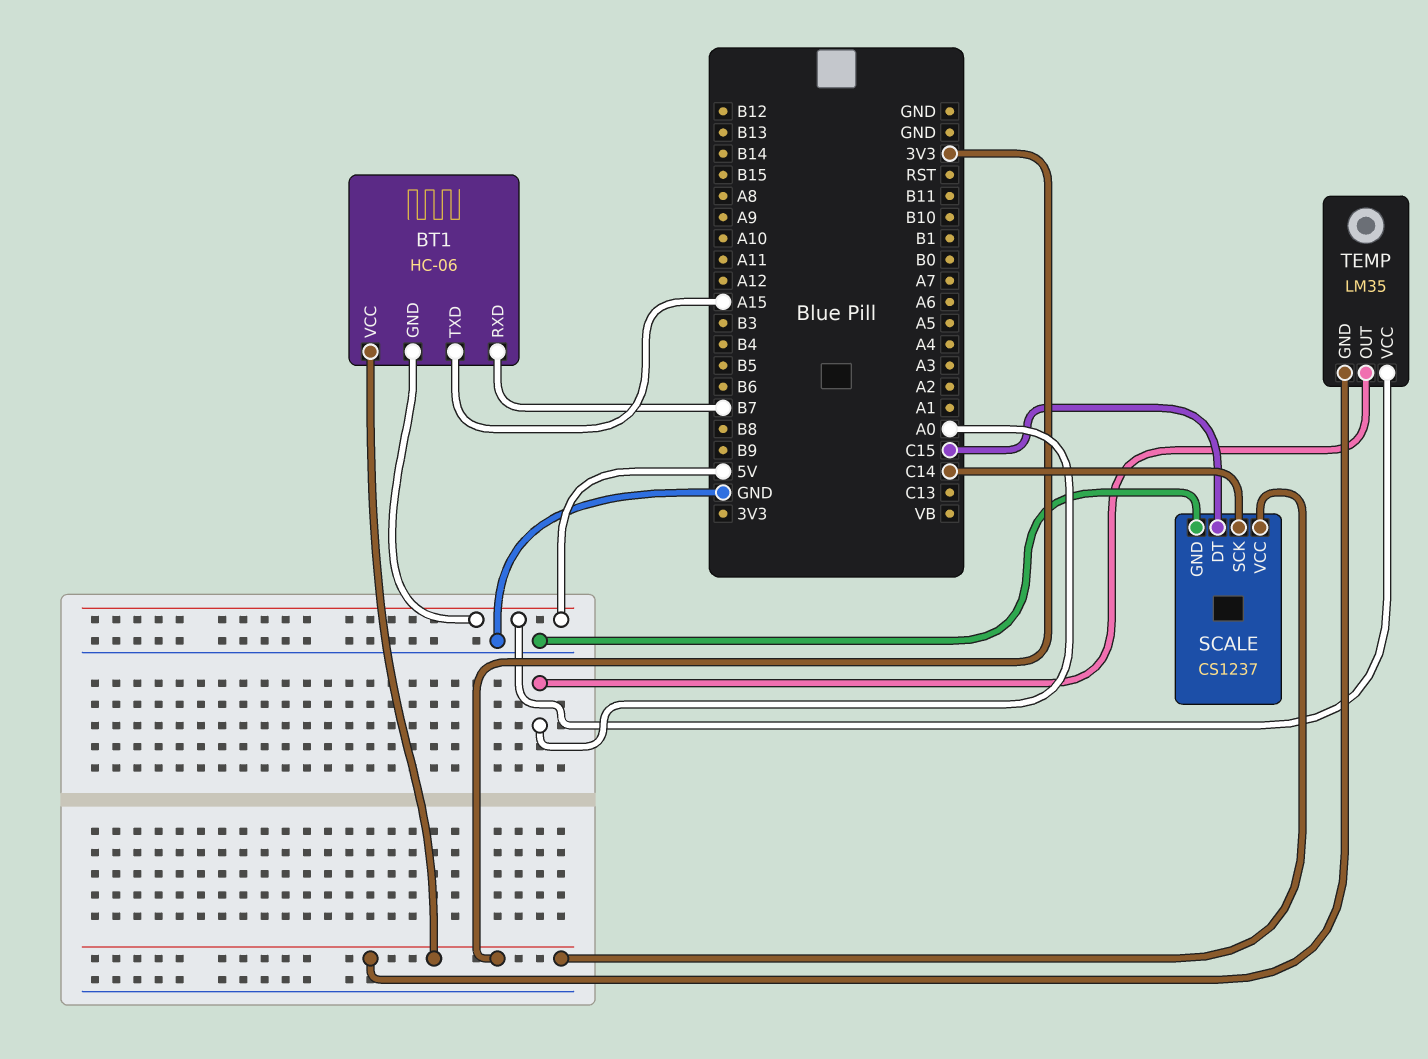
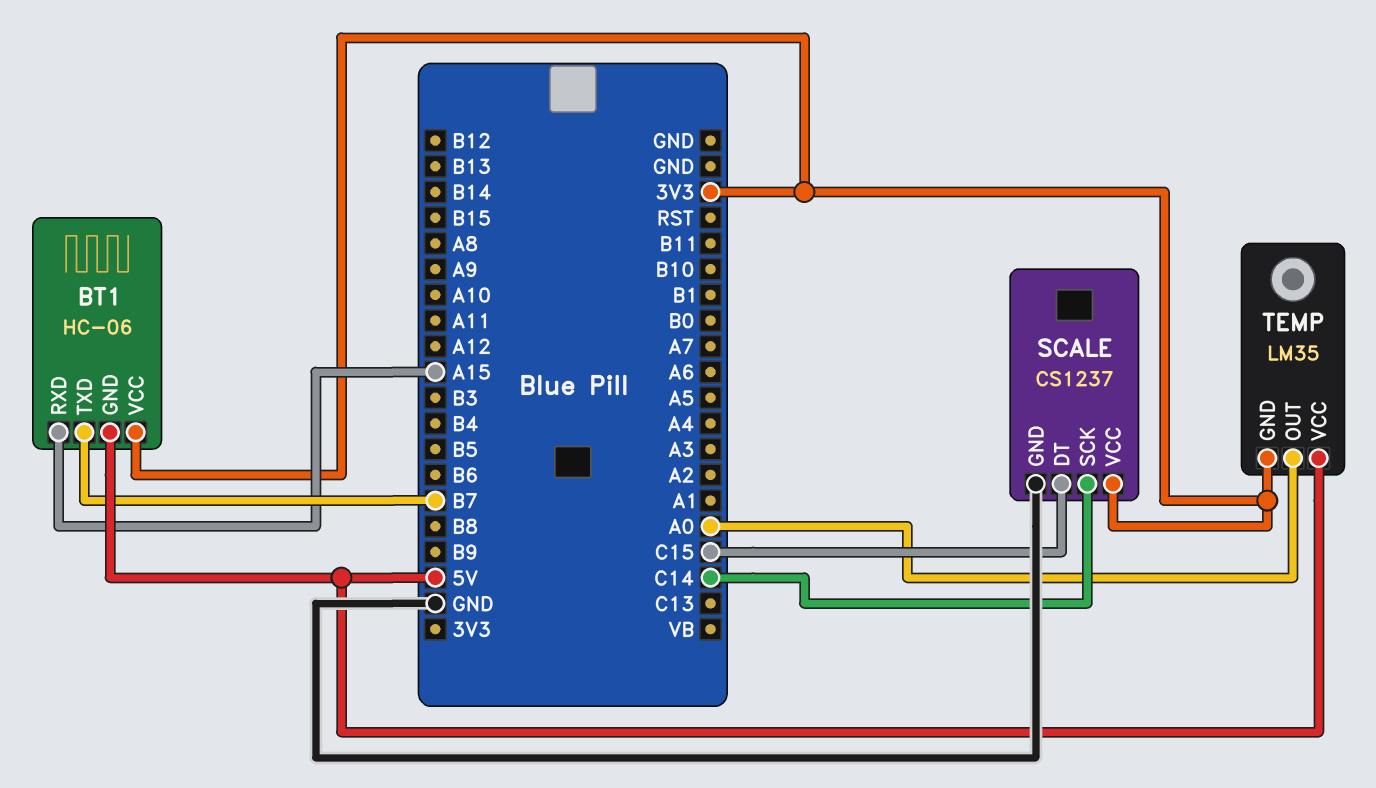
BT1 pin RXD: B7 -> A15
BT1 pin TXD: A15 -> B7

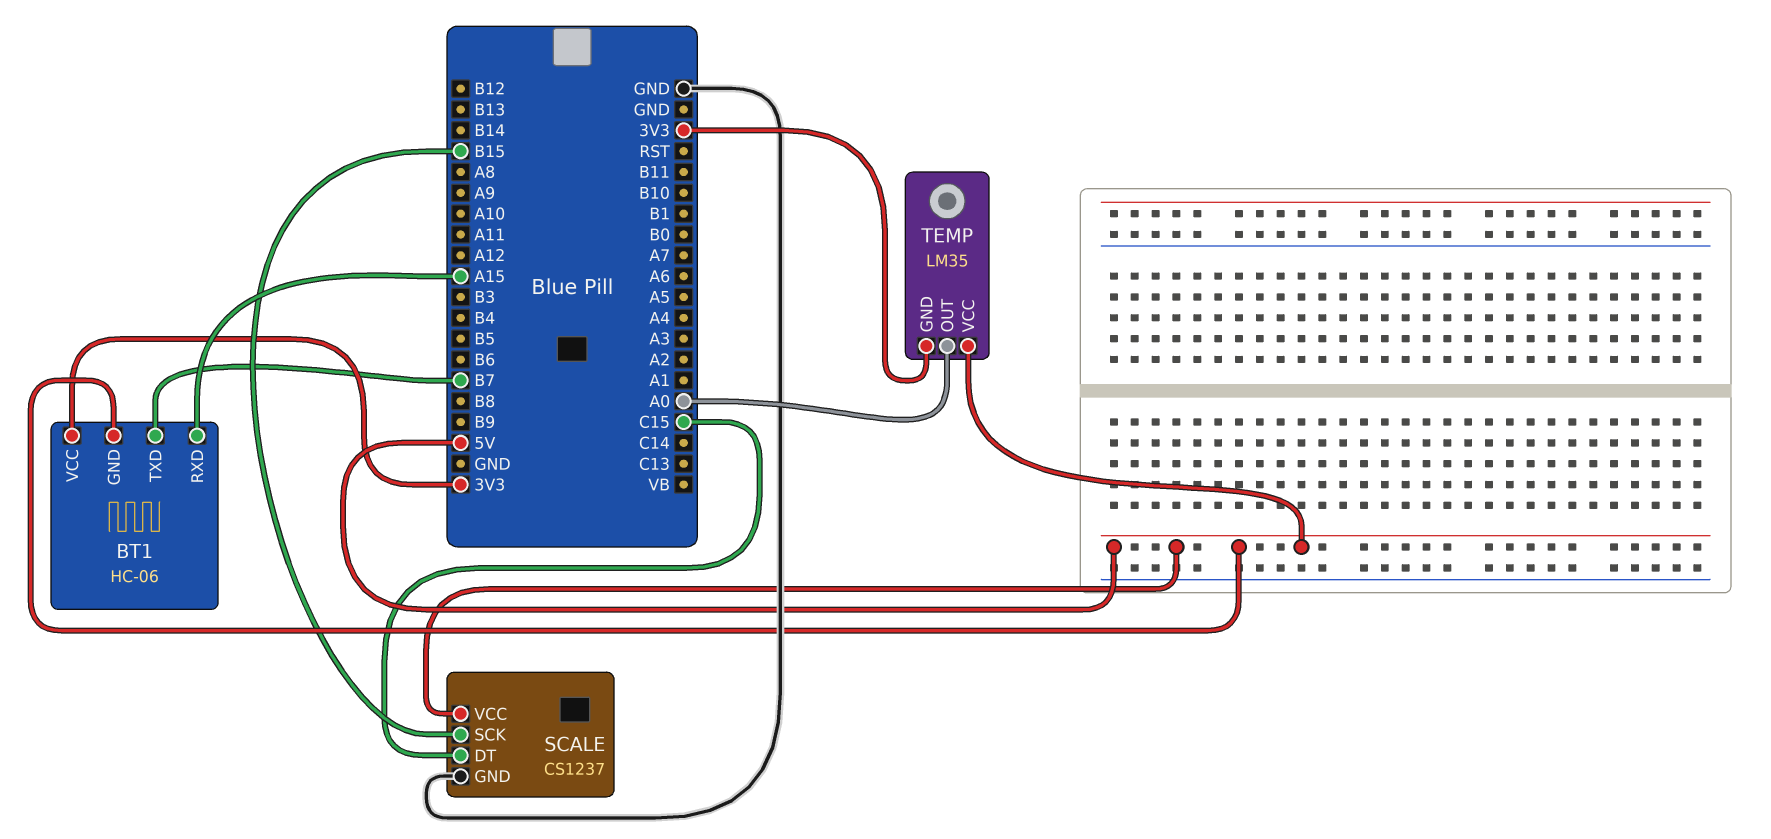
SCALE pin SCK: C14 -> B15
SCALE pin VCC: 3V3 -> 5V

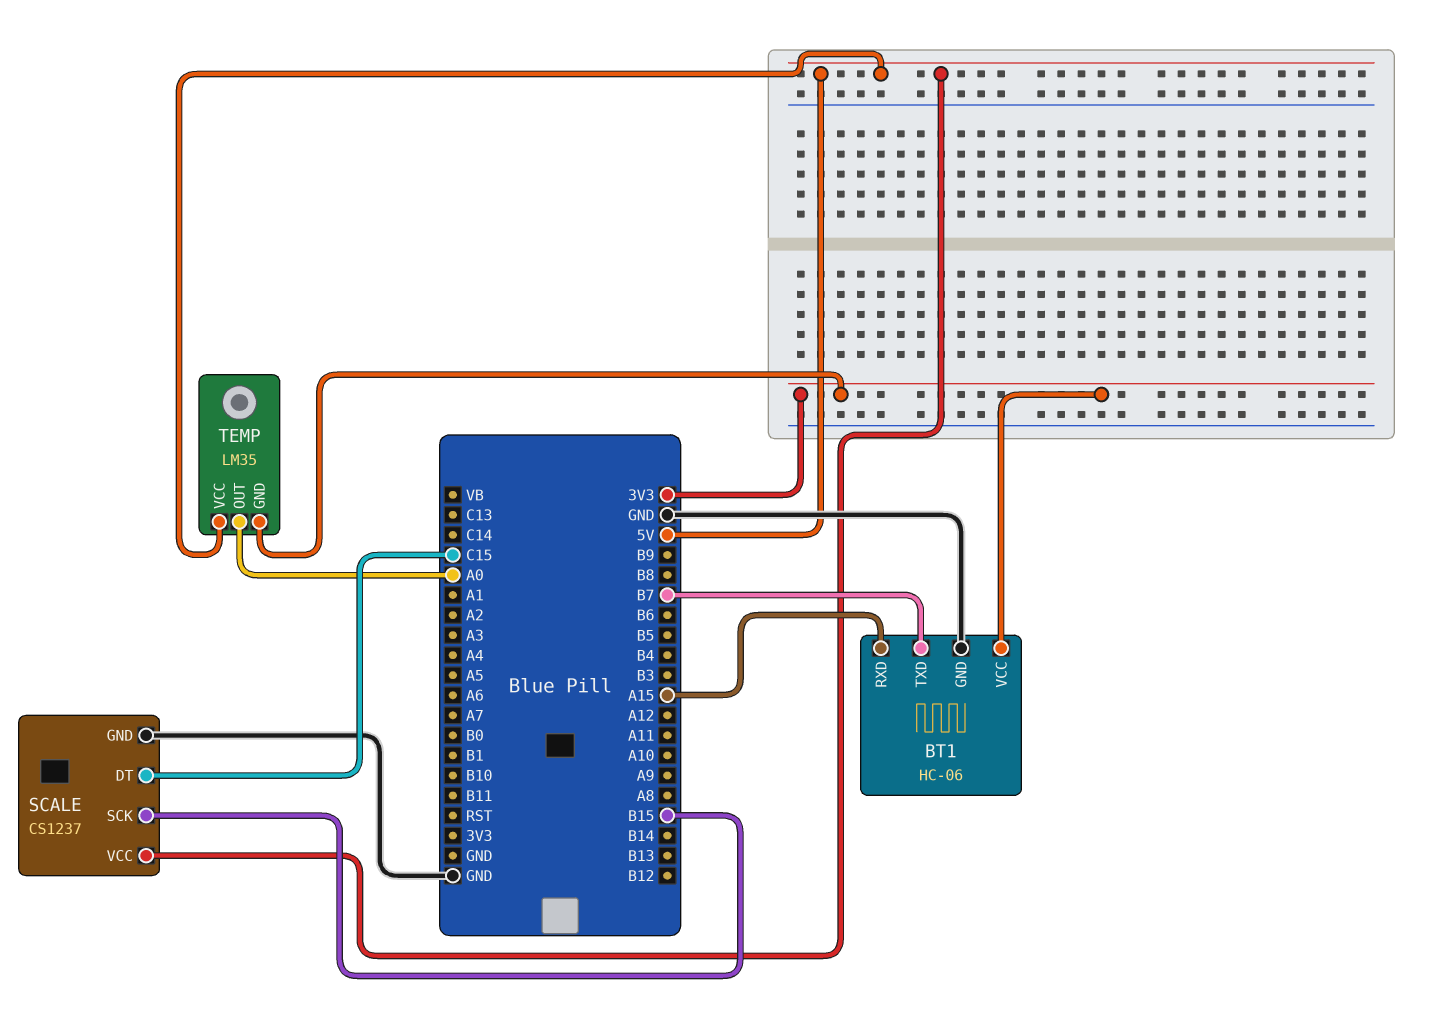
BT1 pin GND: 5V -> GND

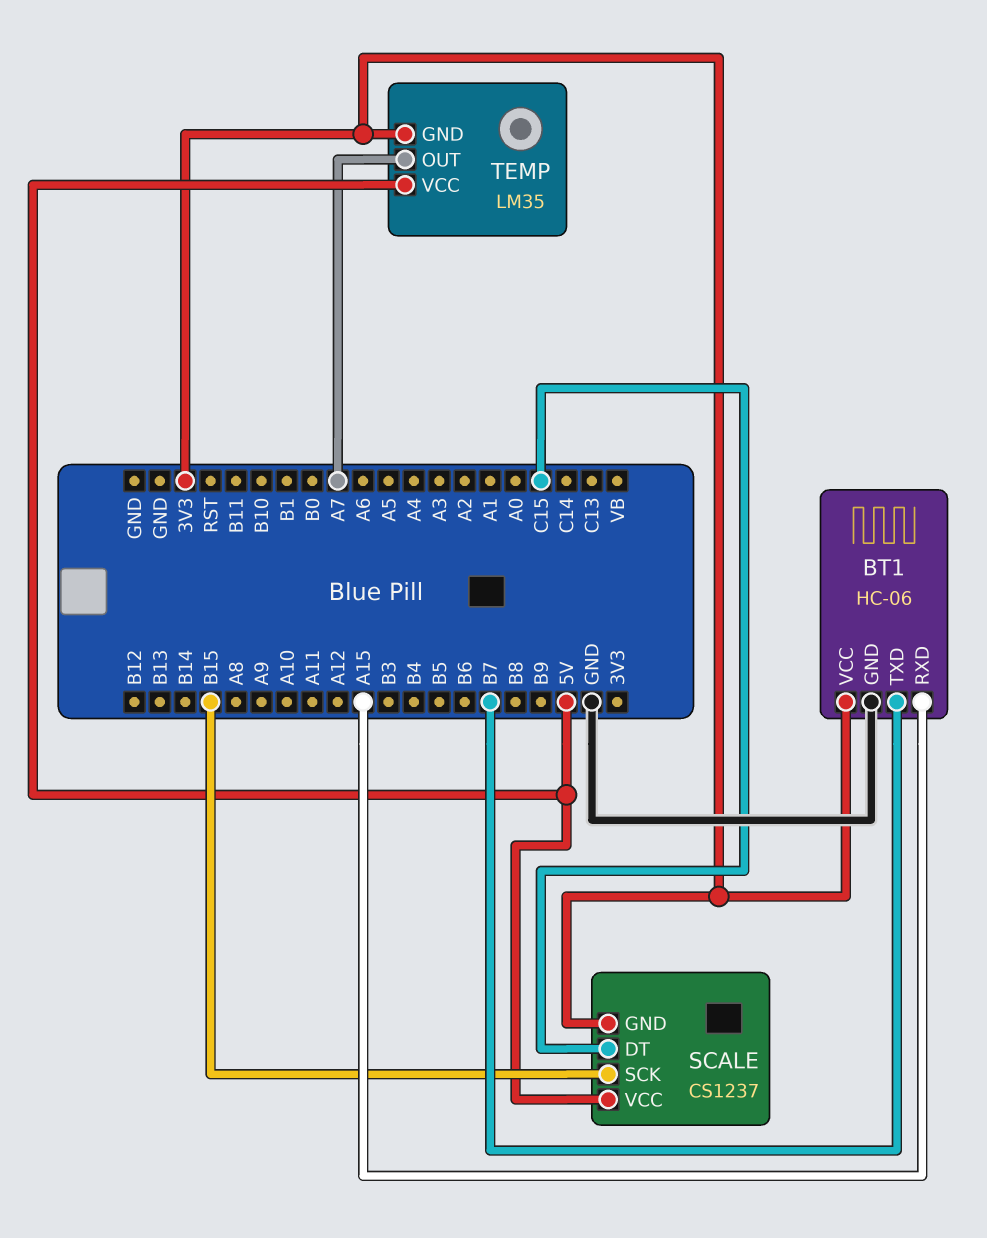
SCALE pin GND: GND -> 3V3
TEMP pin OUT: A0 -> A7

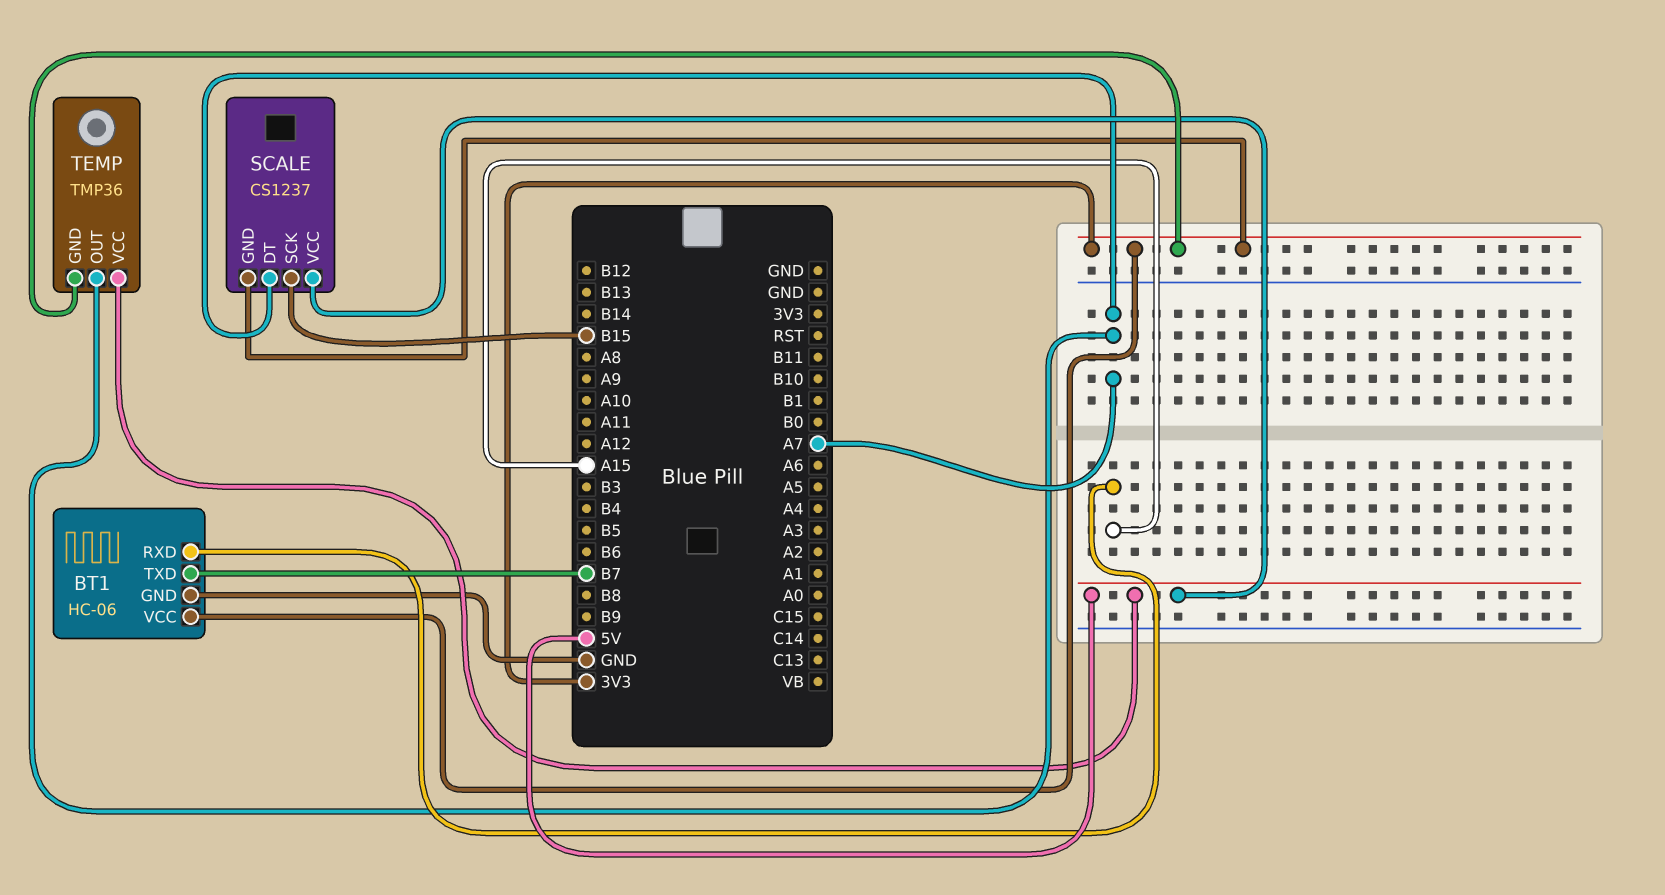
SCALE pin DT: C15 -> A7
TEMP: LM35 -> TMP36

